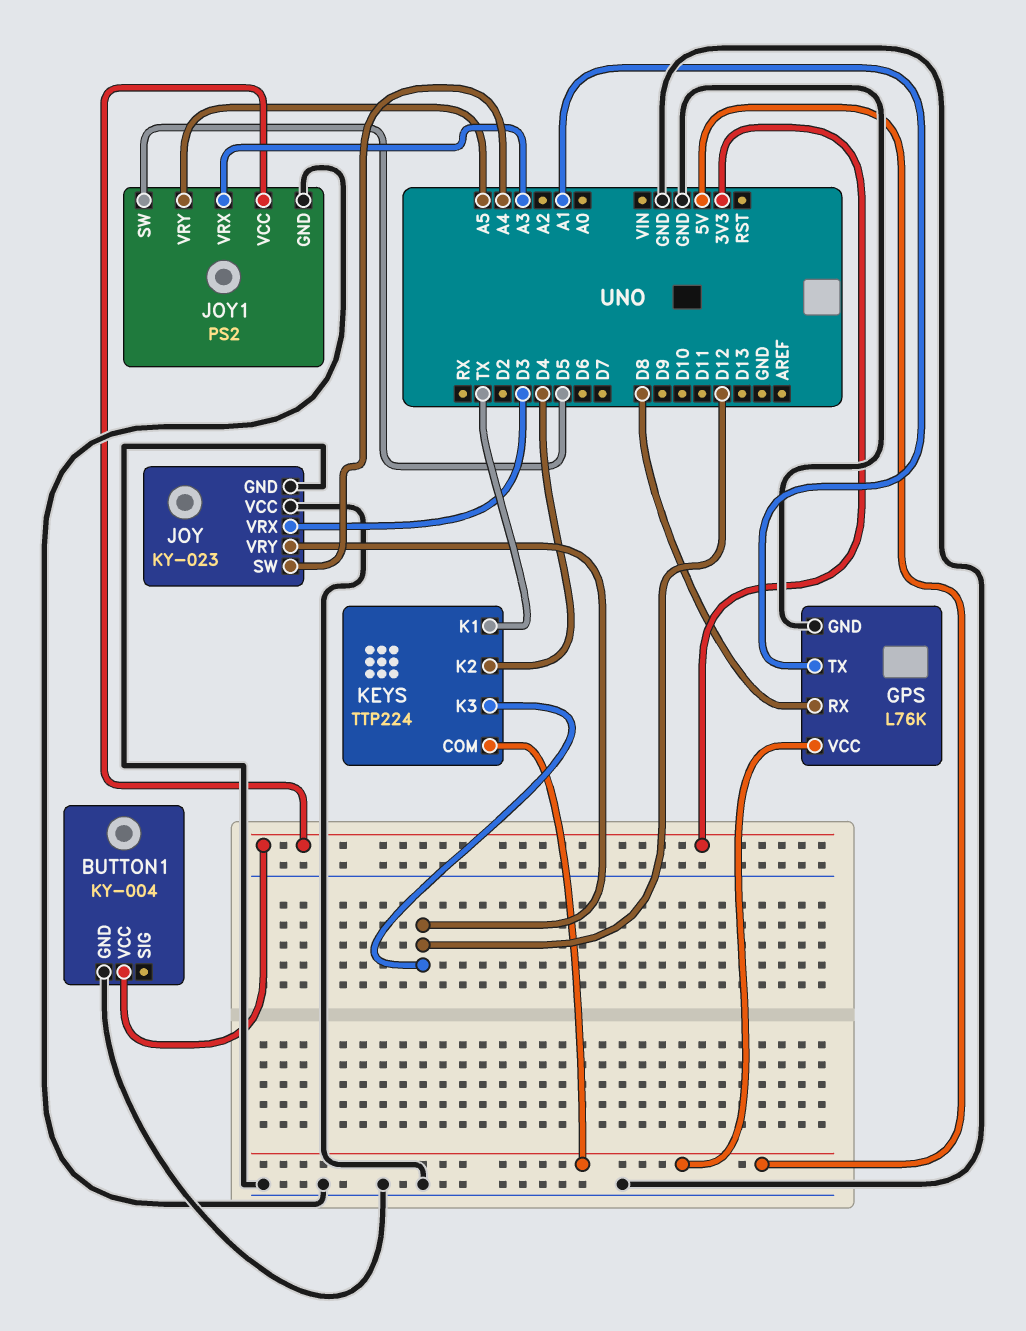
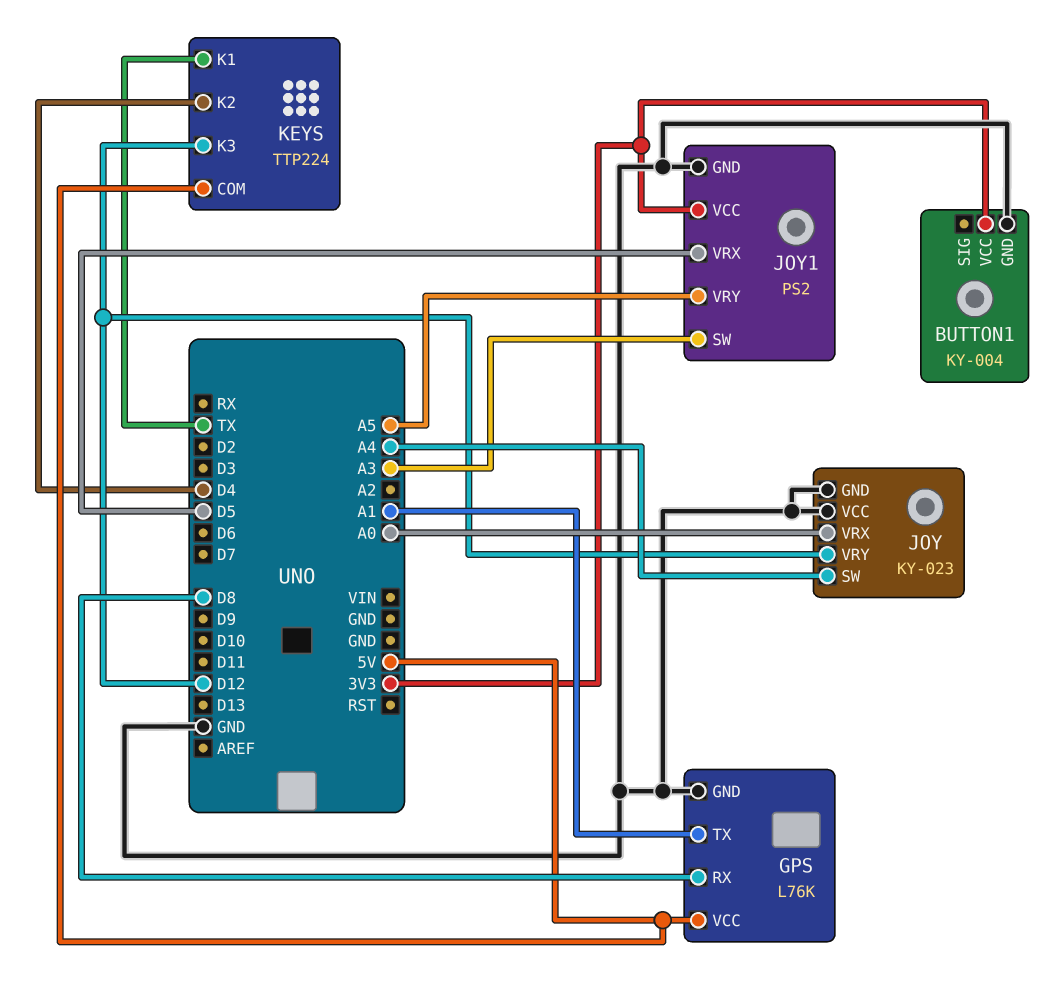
JOY pin VRX: D3 -> A0
JOY1 pin SW: D5 -> A3
JOY1 pin VRX: A3 -> D5

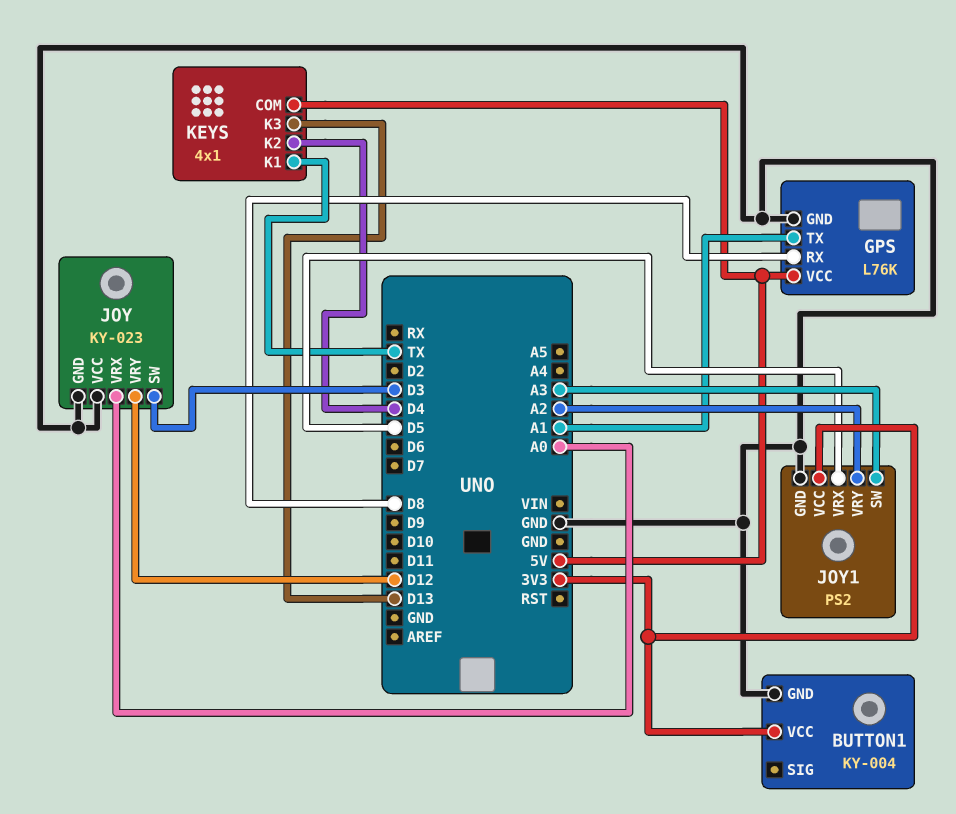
JOY pin SW: A4 -> D3
JOY1 pin VRY: A5 -> A2
KEYS: TTP224 -> 4x1
KEYS pin K3: D12 -> D13

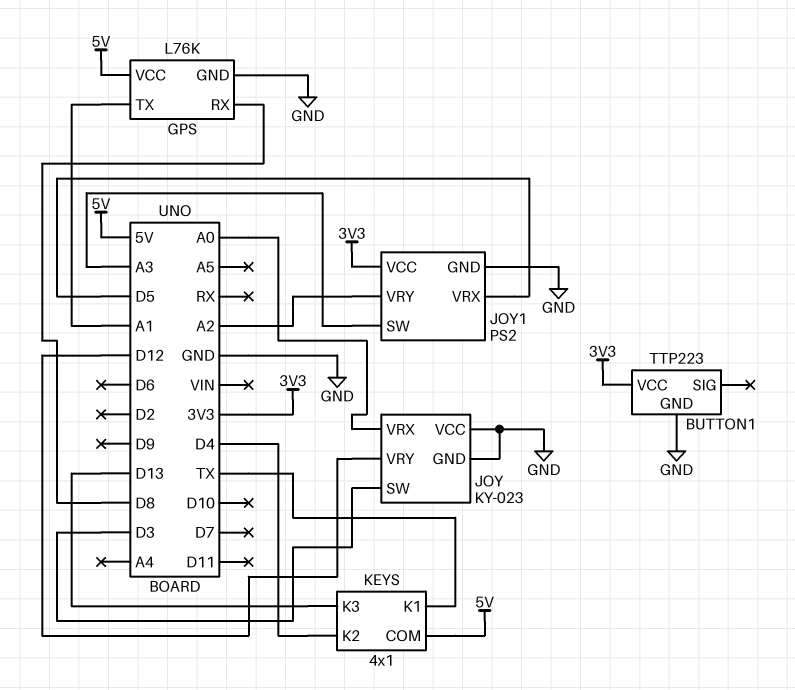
BUTTON1: KY-004 -> TTP223

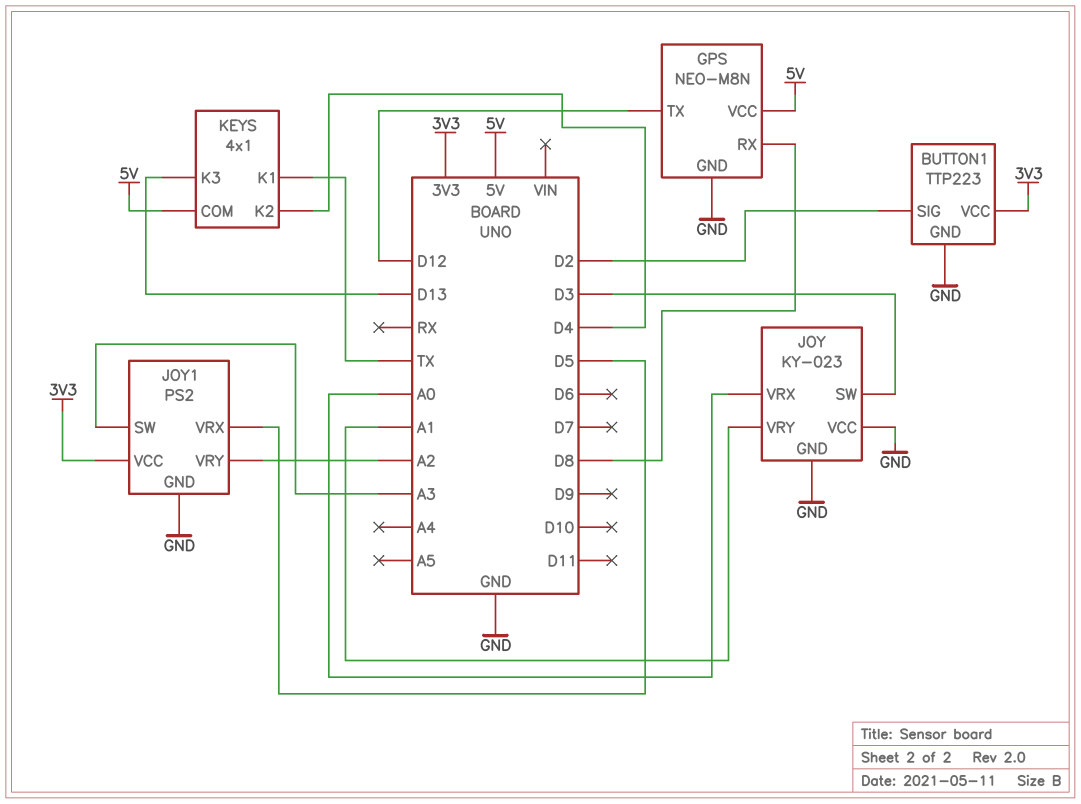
BUTTON1 pin SIG: none -> D2
GPS: L76K -> NEO-M8N
GPS pin TX: A1 -> D12
JOY pin VRY: D12 -> A1

